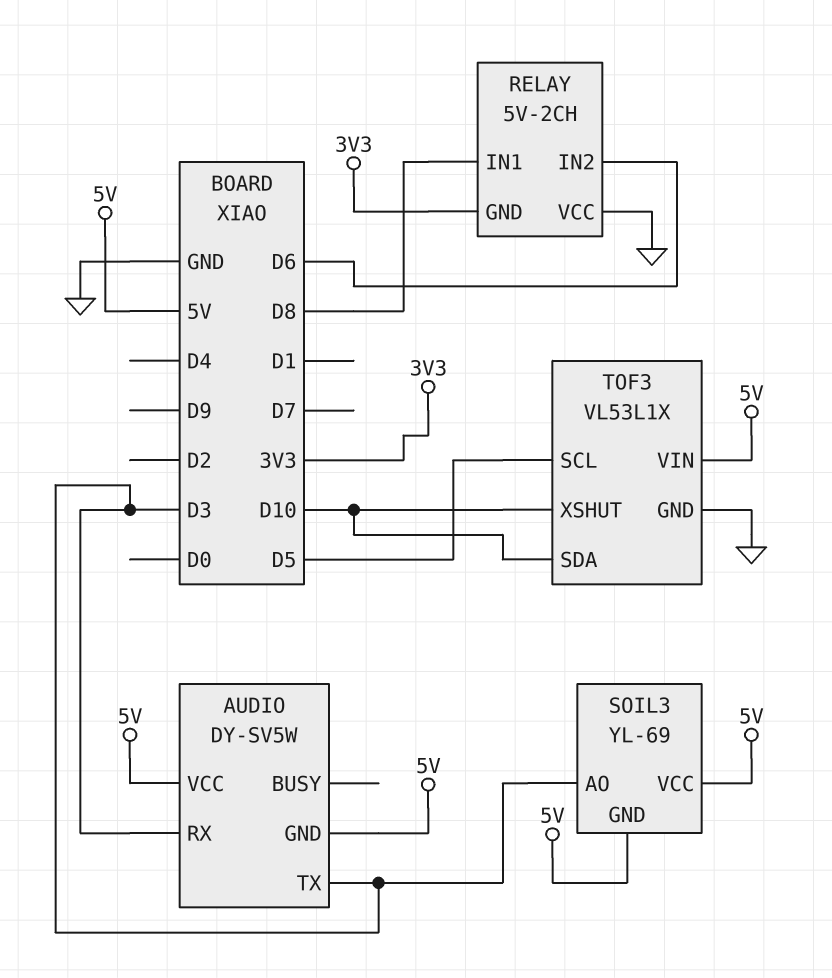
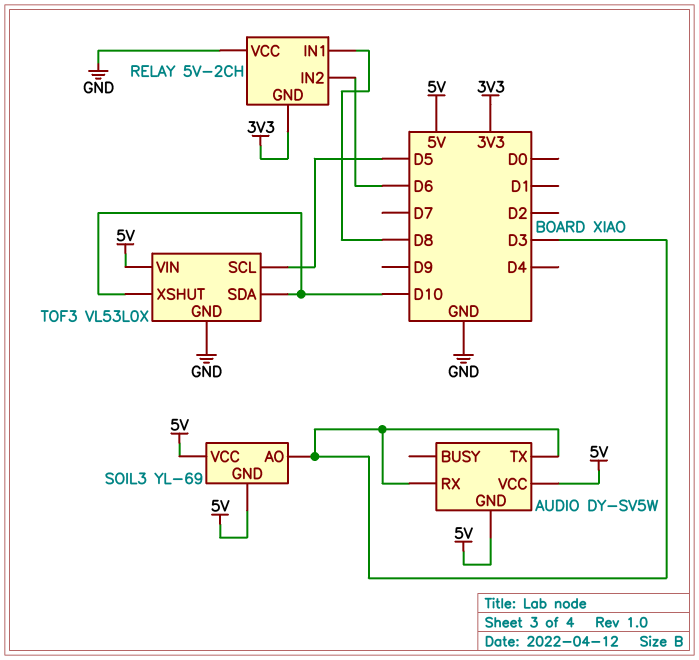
TOF3: VL53L1X -> VL53L0X

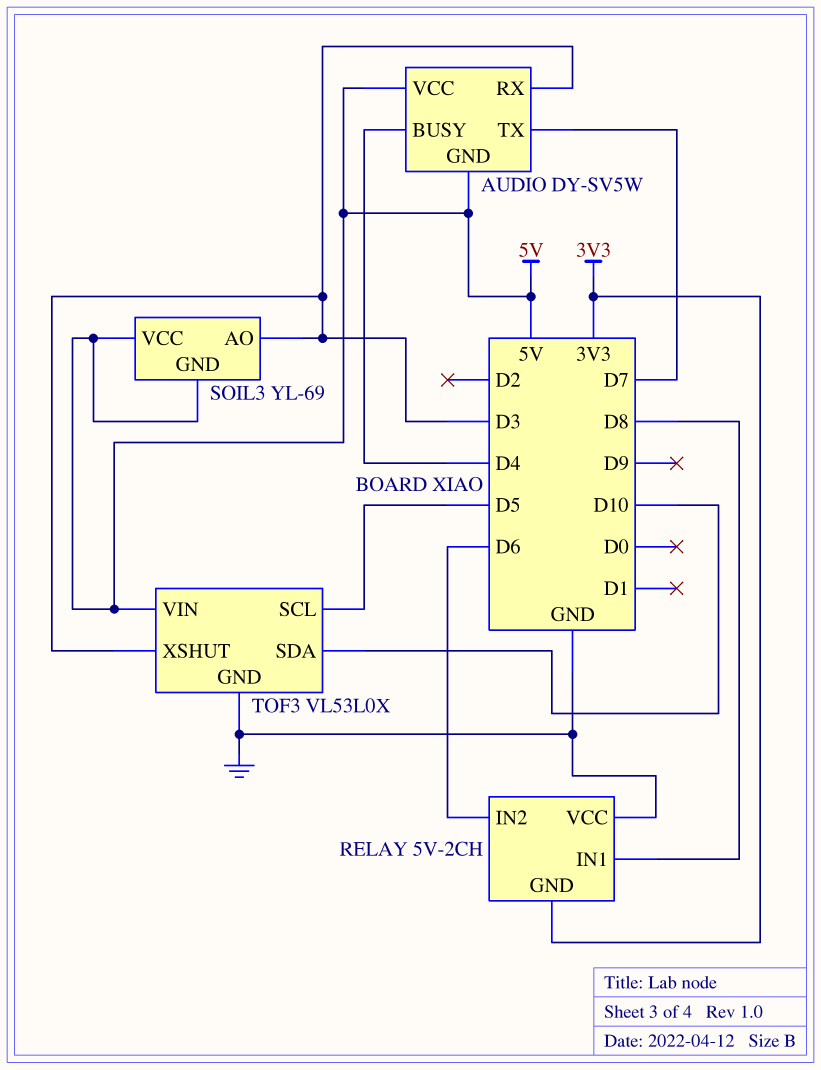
AUDIO pin BUSY: none -> D4
AUDIO pin TX: D3 -> D7
TOF3 pin XSHUT: D10 -> D3

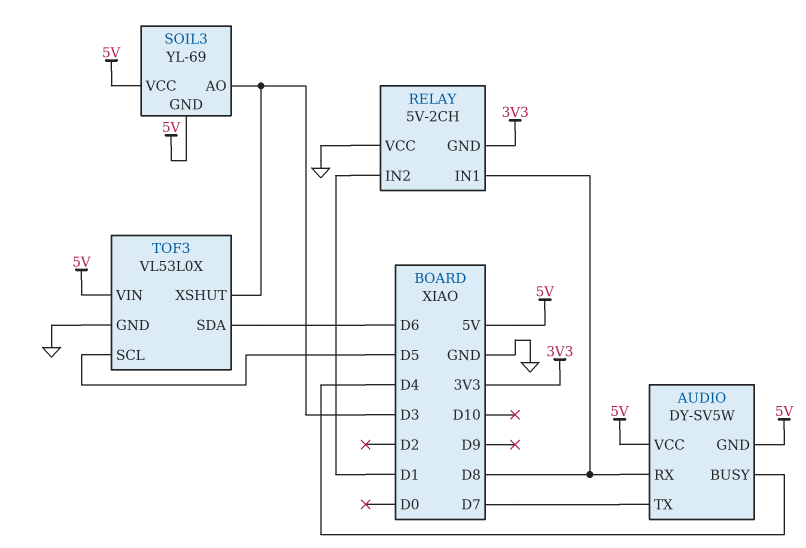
AUDIO pin RX: D3 -> D8
RELAY pin IN2: D6 -> D1
TOF3 pin SDA: D10 -> D6

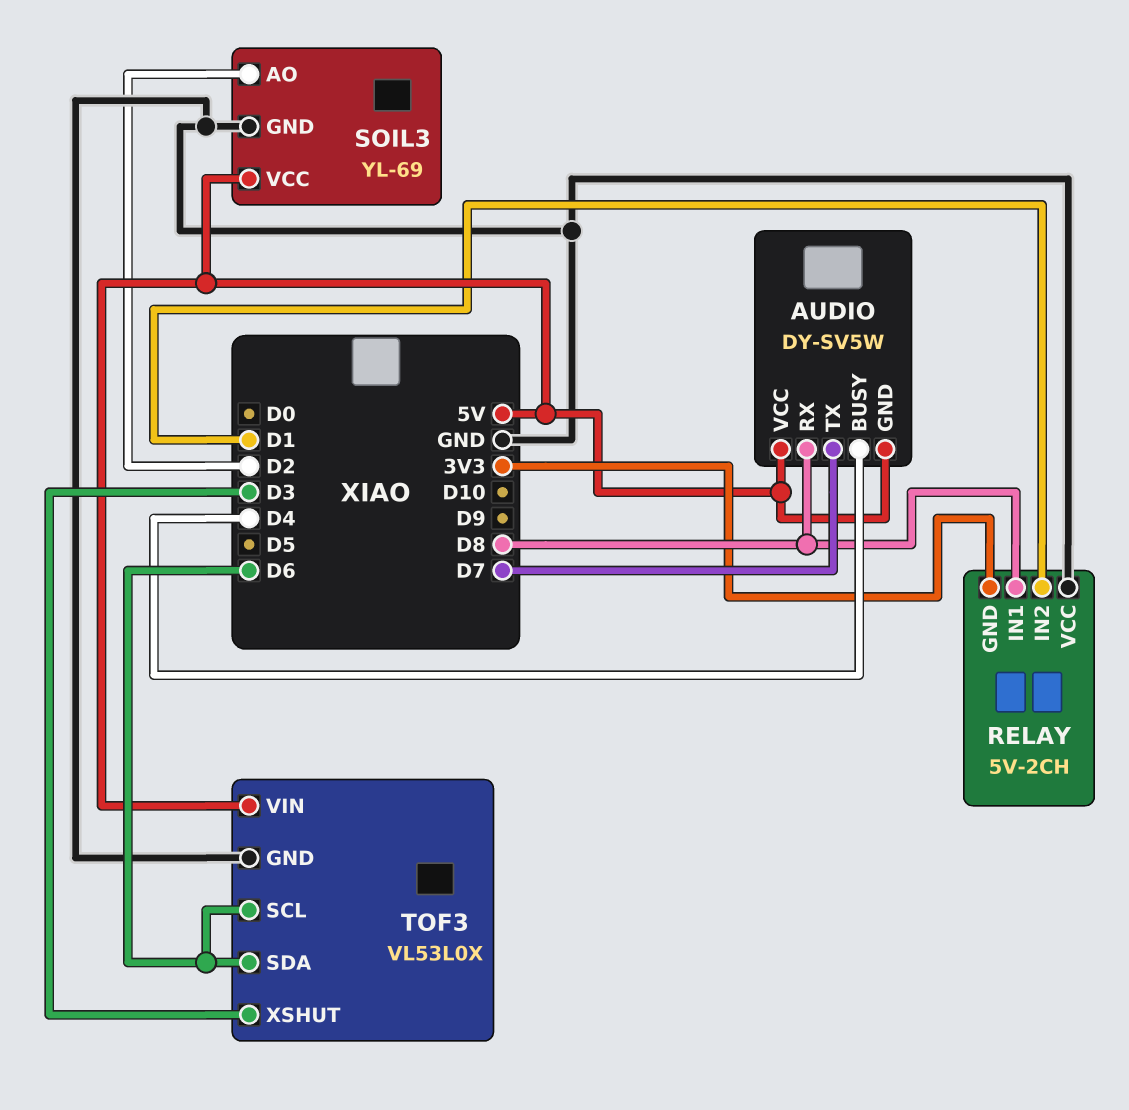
SOIL3 pin AO: D3 -> D2
SOIL3 pin GND: 5V -> GND
TOF3 pin SCL: D5 -> D6

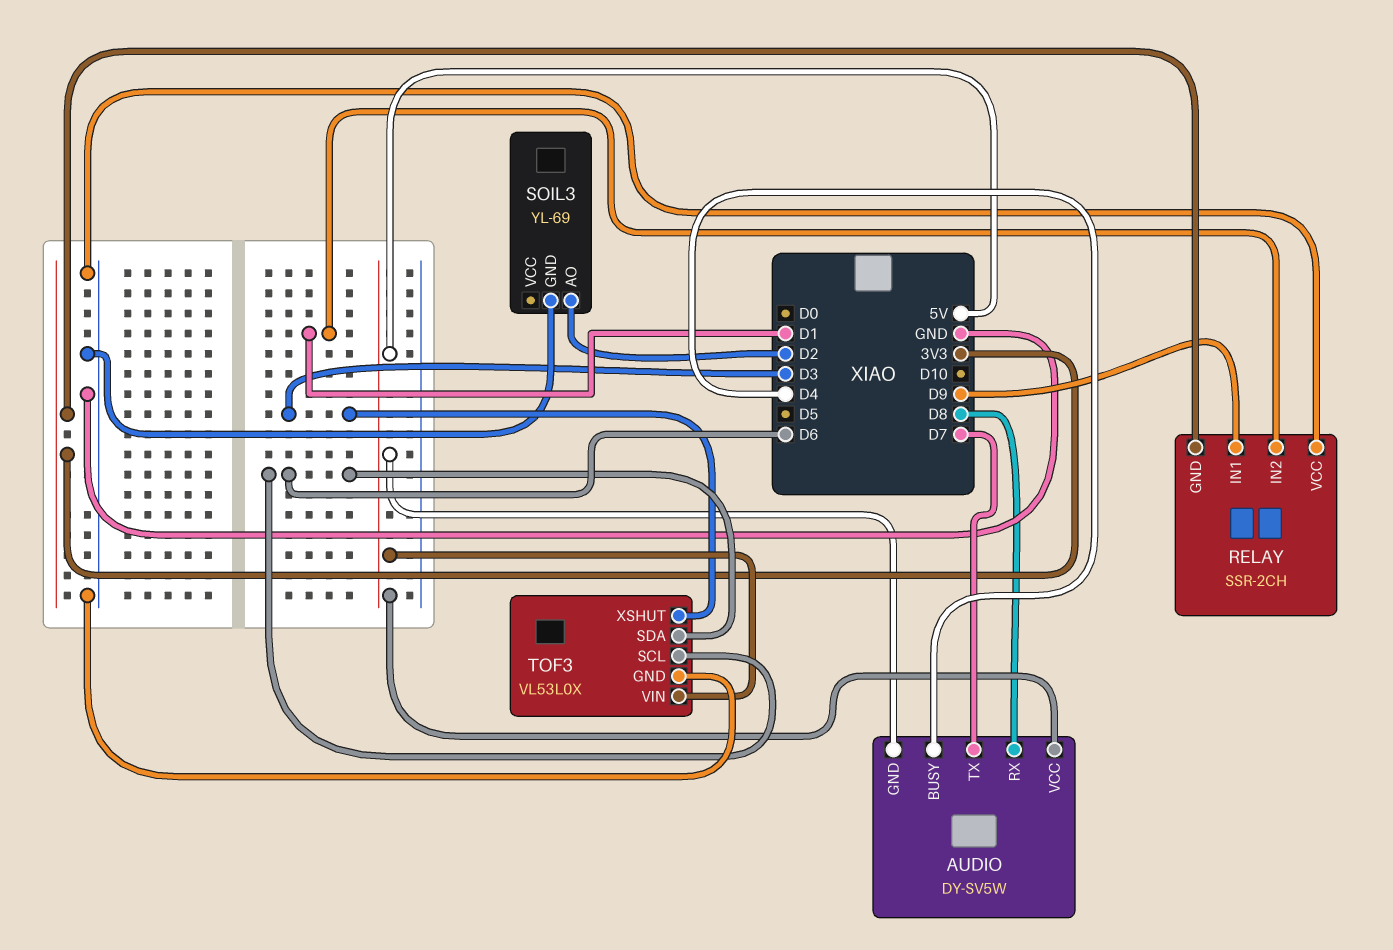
RELAY: 5V-2CH -> SSR-2CH
RELAY pin IN1: D8 -> D9
SOIL3 pin VCC: 5V -> none

